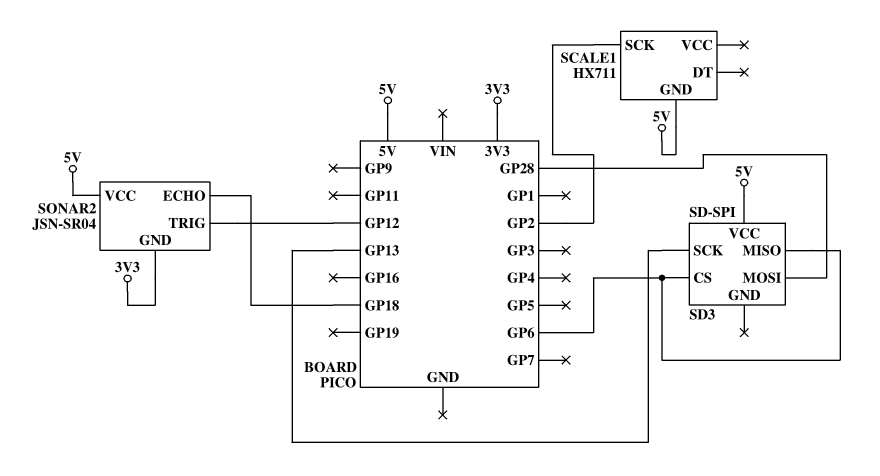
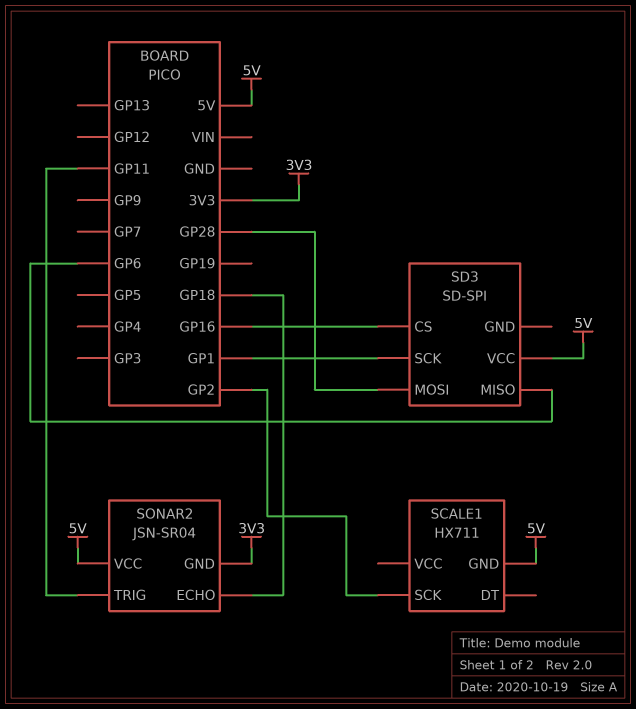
SD3 pin CS: GP6 -> GP16
SD3 pin SCK: GP13 -> GP1
SONAR2 pin TRIG: GP12 -> GP11

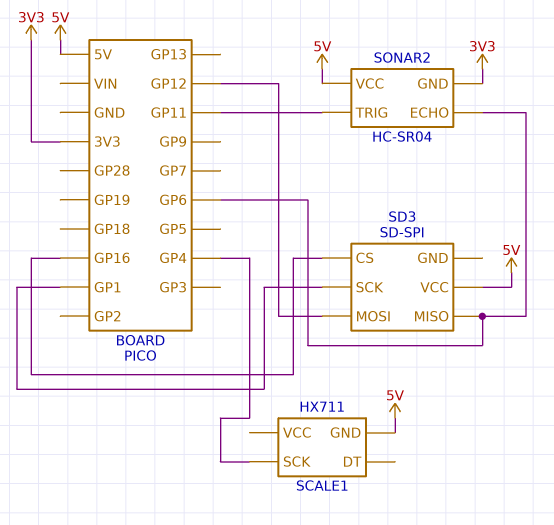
SCALE1 pin SCK: GP2 -> GP4
SD3 pin MOSI: GP28 -> GP12
SONAR2: JSN-SR04 -> HC-SR04
SONAR2 pin ECHO: GP18 -> GP6

